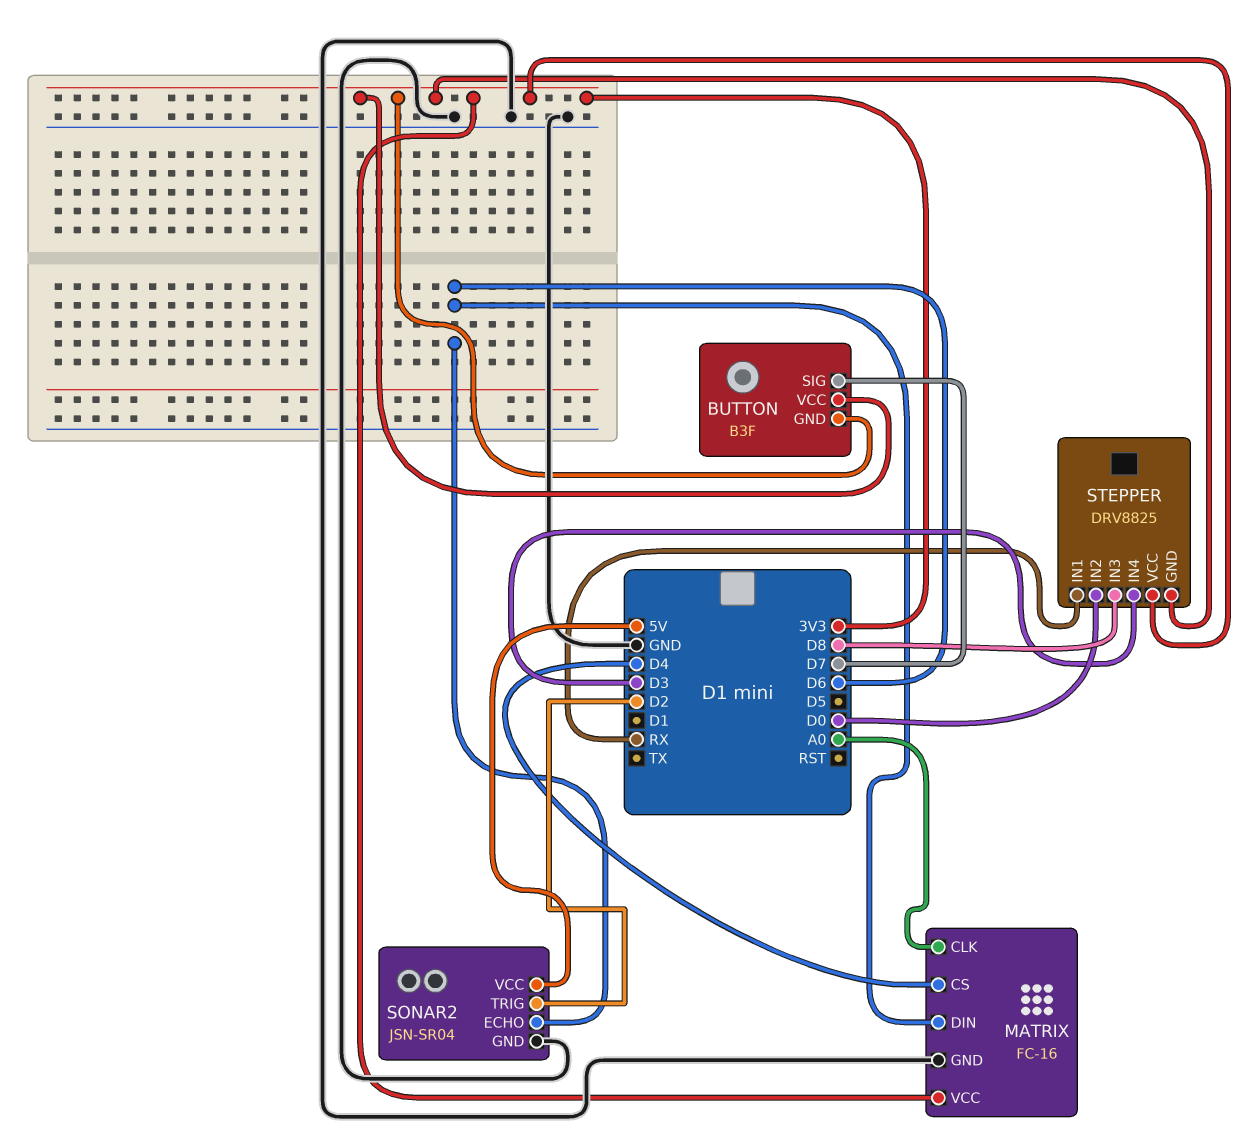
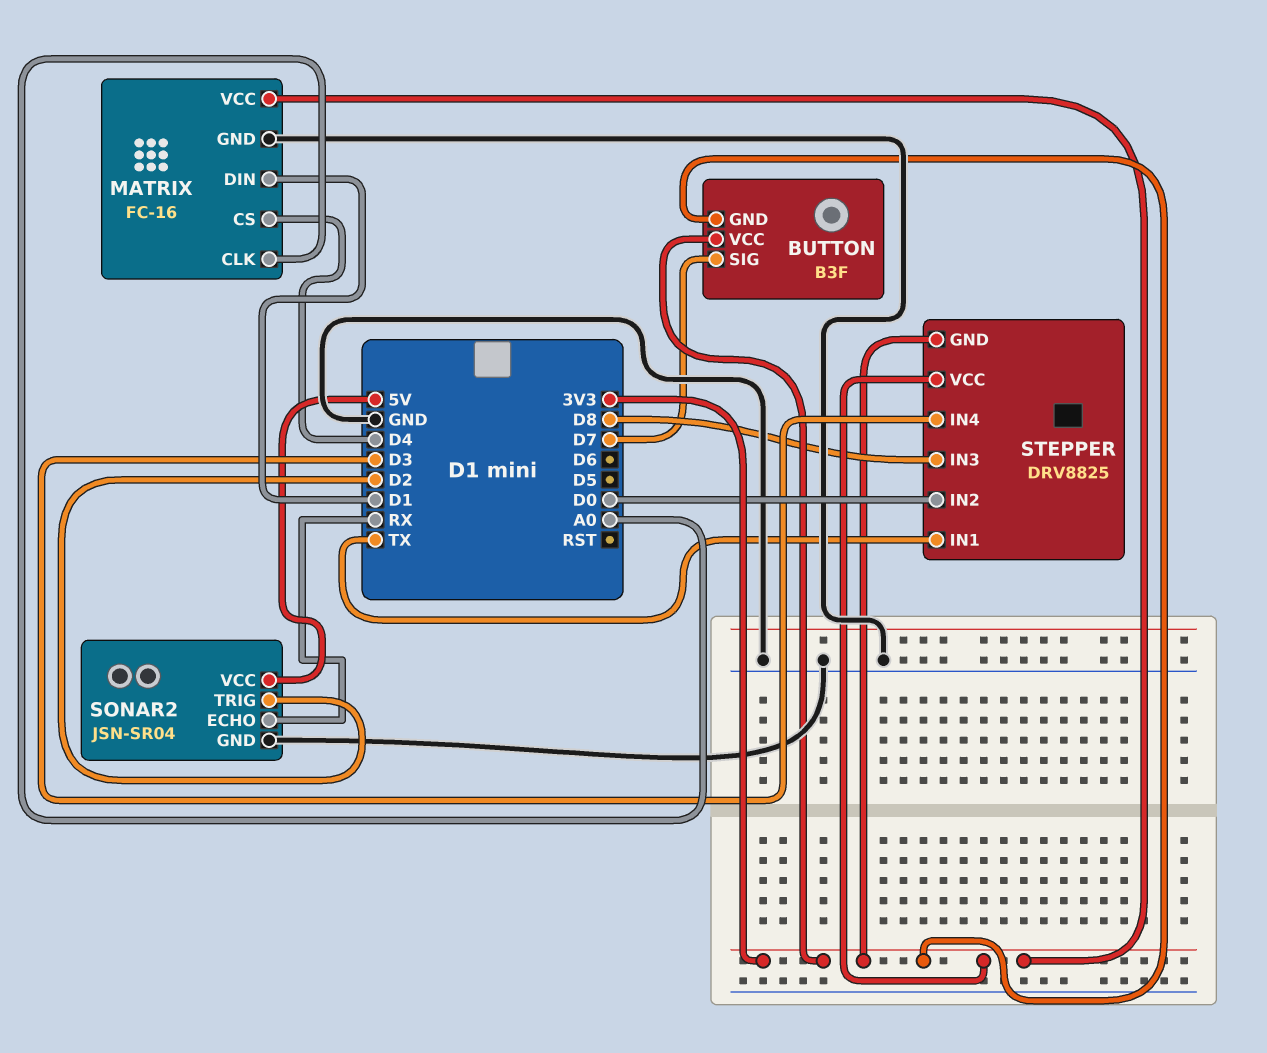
MATRIX pin DIN: D6 -> D1
SONAR2 pin ECHO: D6 -> RX
STEPPER pin IN1: RX -> TX

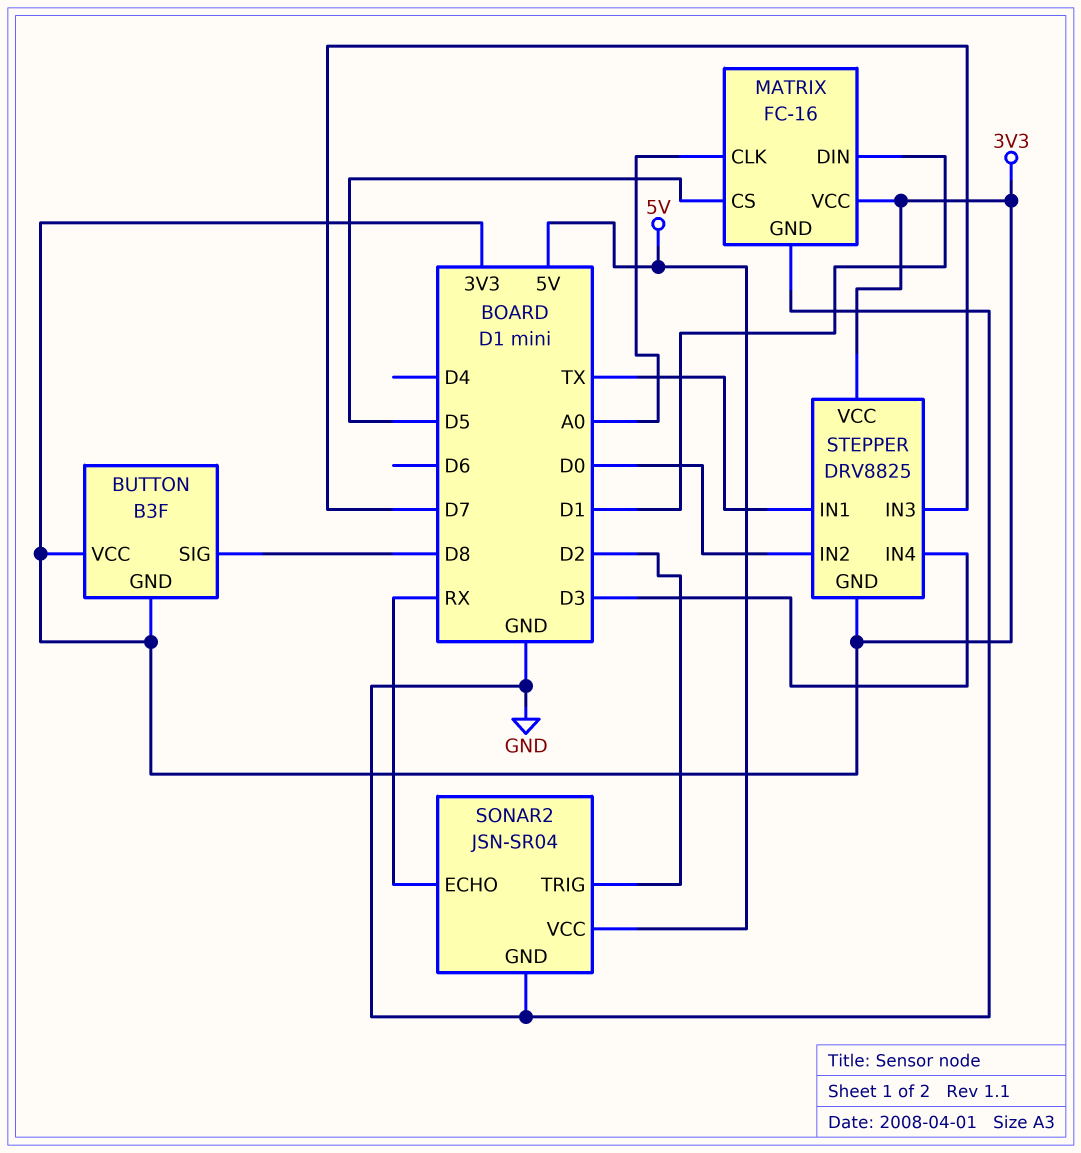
BUTTON pin SIG: D7 -> D8
MATRIX pin CS: D4 -> D5
STEPPER pin IN3: D8 -> D7

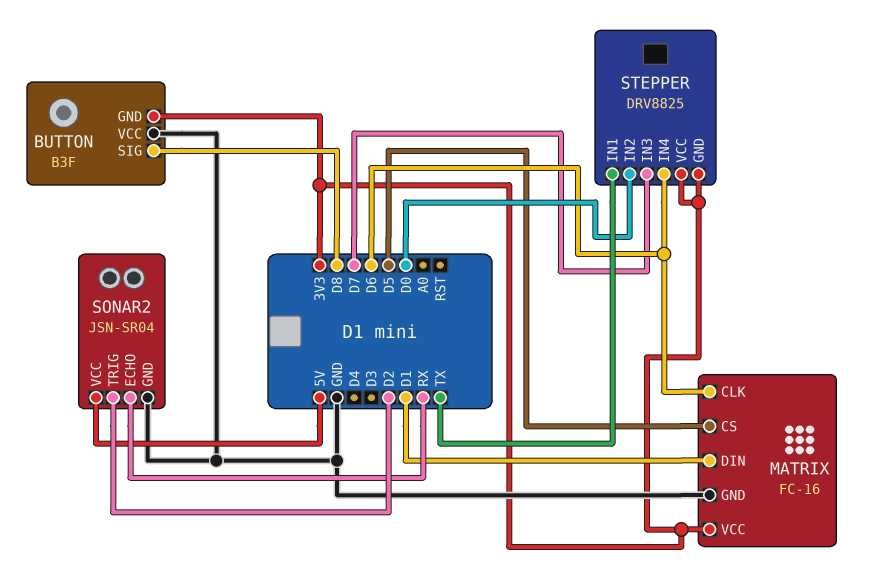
BUTTON pin VCC: 3V3 -> GND
MATRIX pin CLK: A0 -> D6
STEPPER pin IN4: D3 -> D6

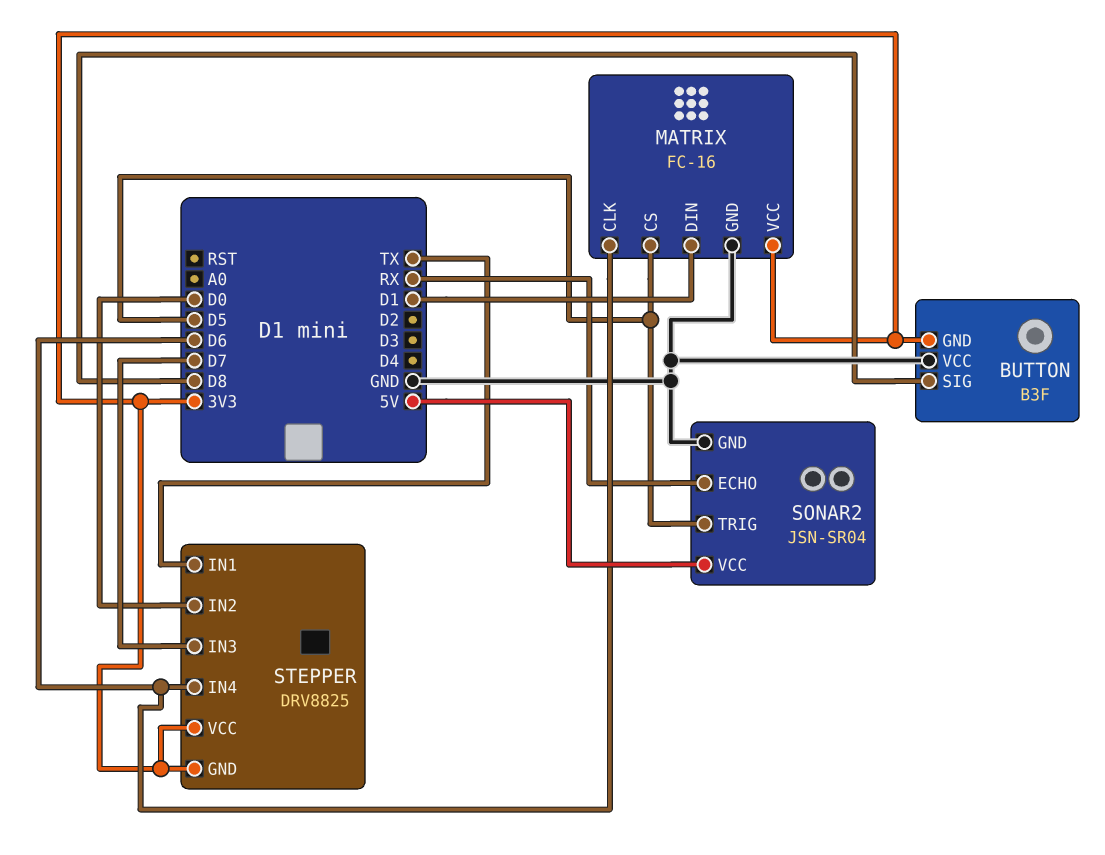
SONAR2 pin TRIG: D2 -> D5

